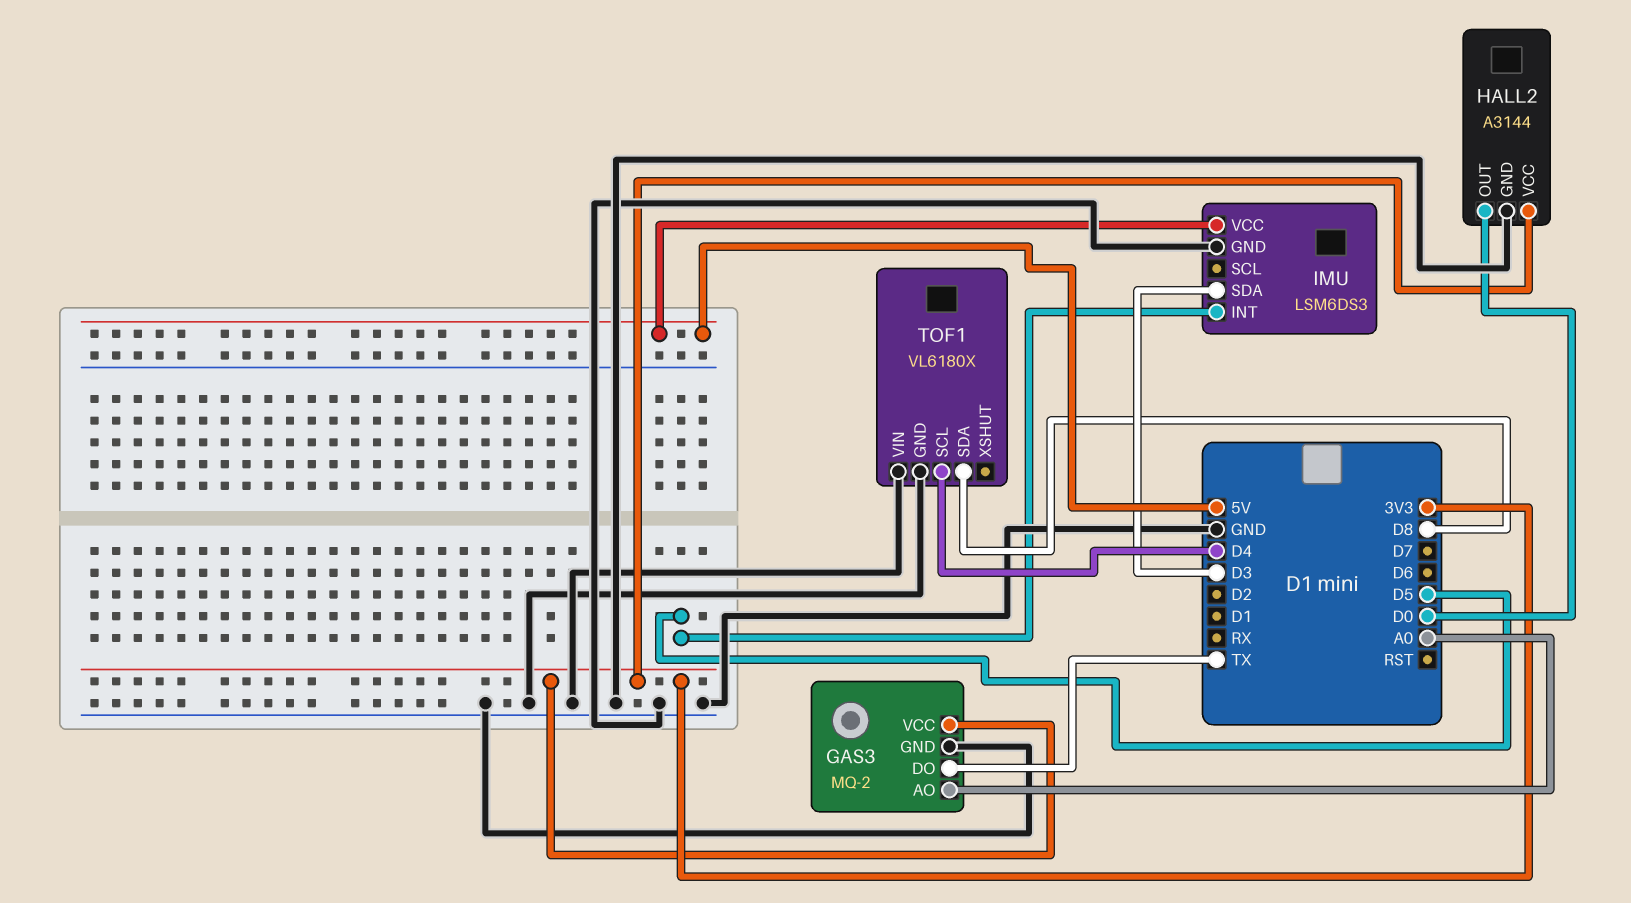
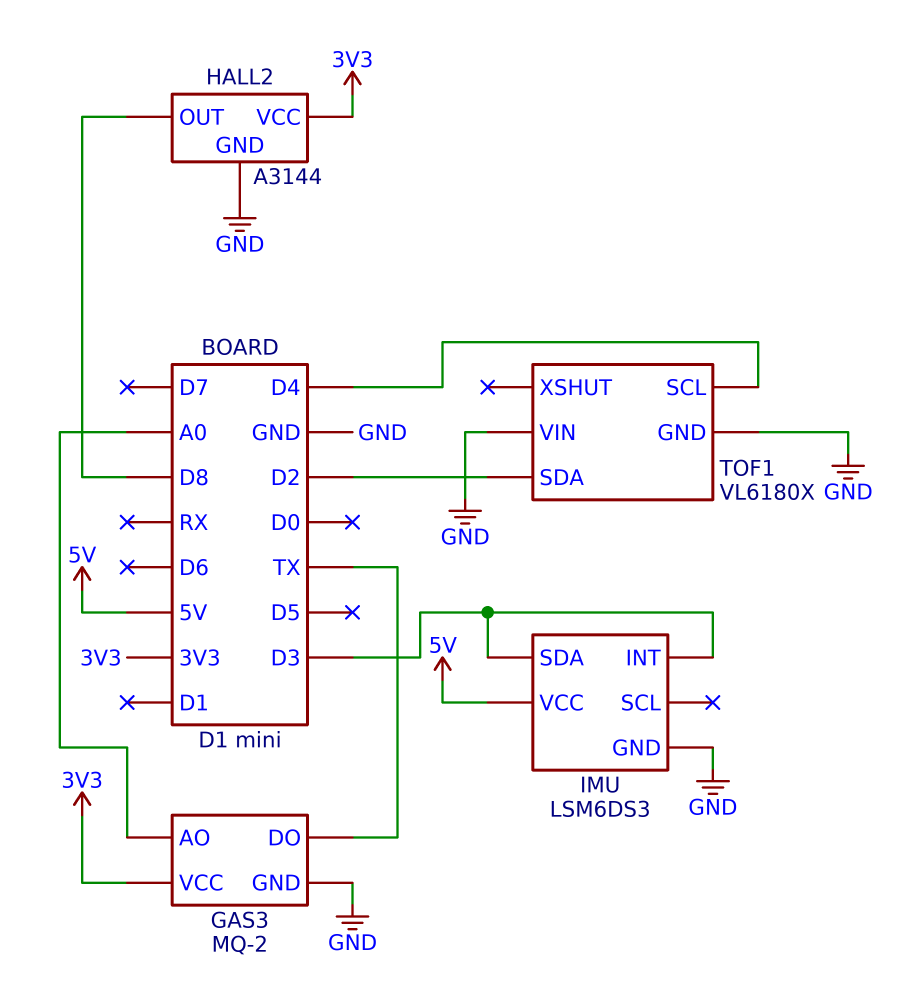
HALL2 pin OUT: D0 -> D8
IMU pin INT: D5 -> D3
TOF1 pin SDA: D8 -> D2

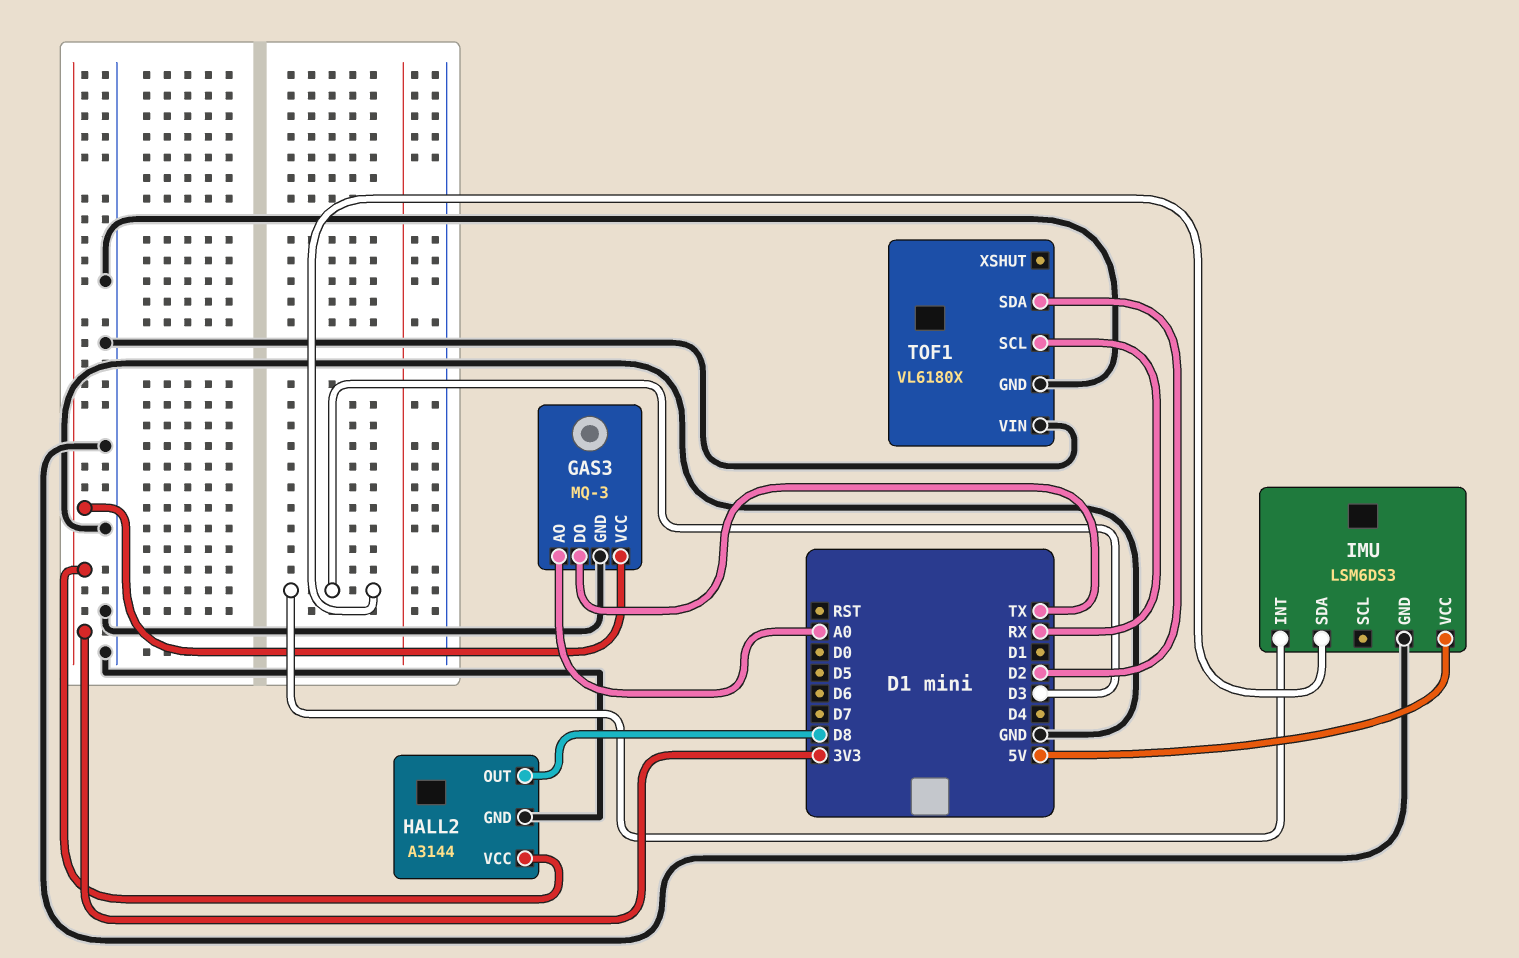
GAS3: MQ-2 -> MQ-3
TOF1 pin SCL: D4 -> RX

